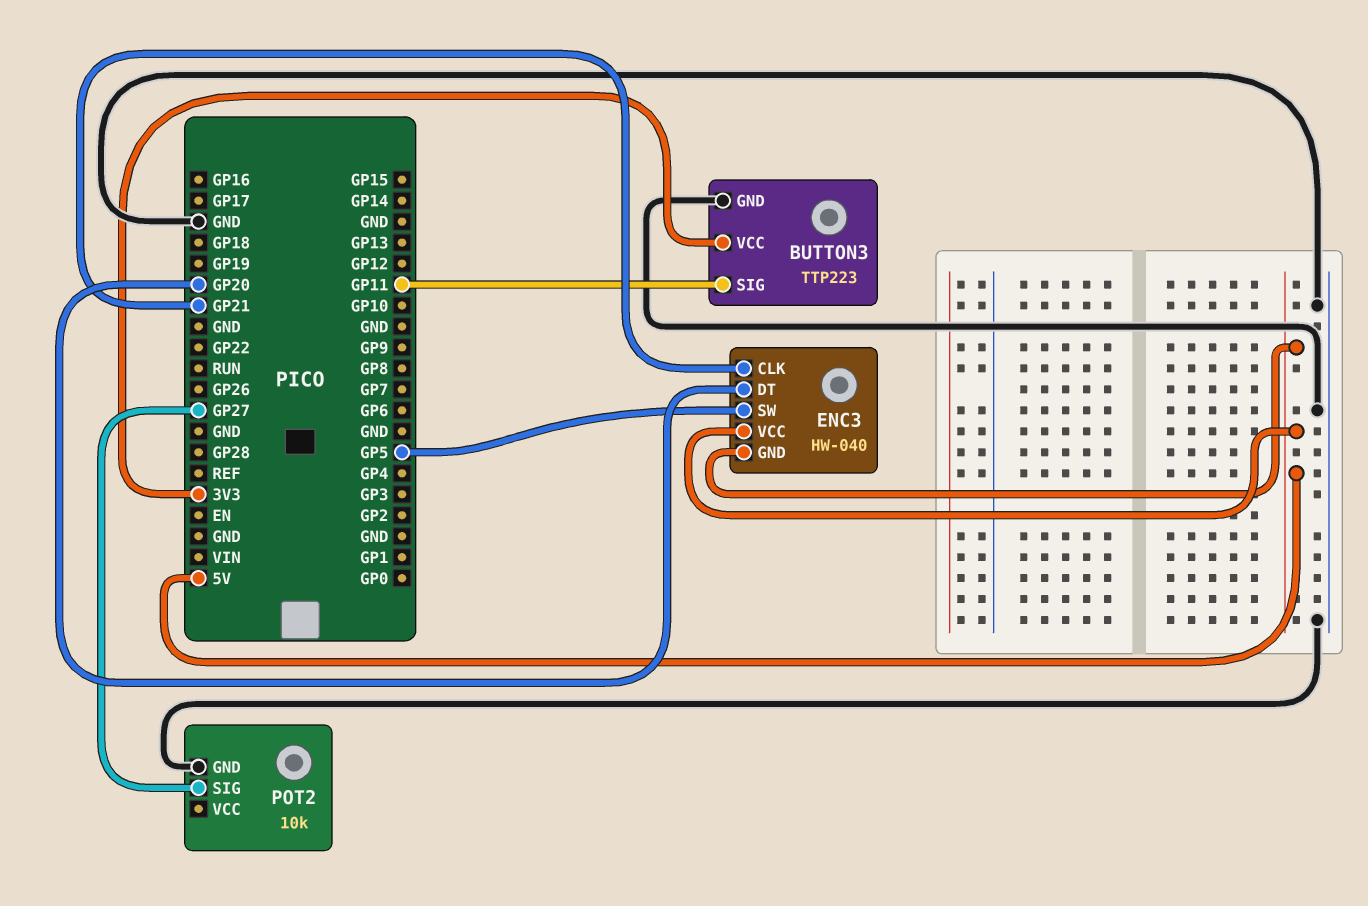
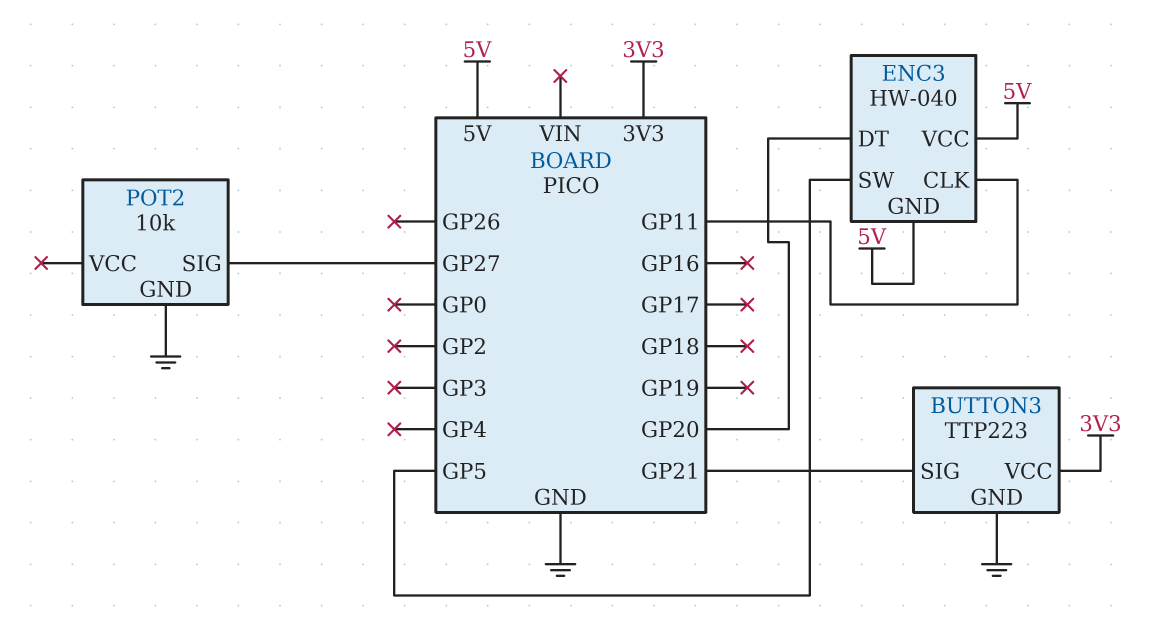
BUTTON3 pin SIG: GP11 -> GP21
ENC3 pin CLK: GP21 -> GP11

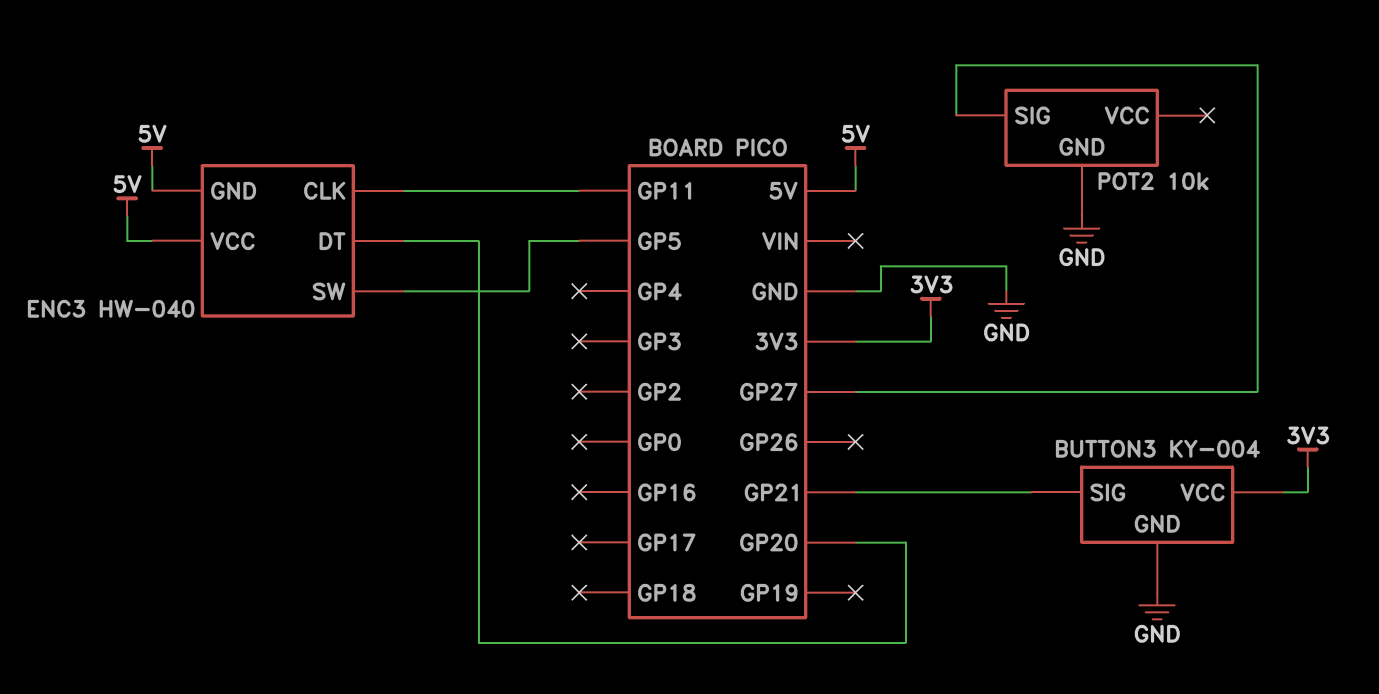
BUTTON3: TTP223 -> KY-004

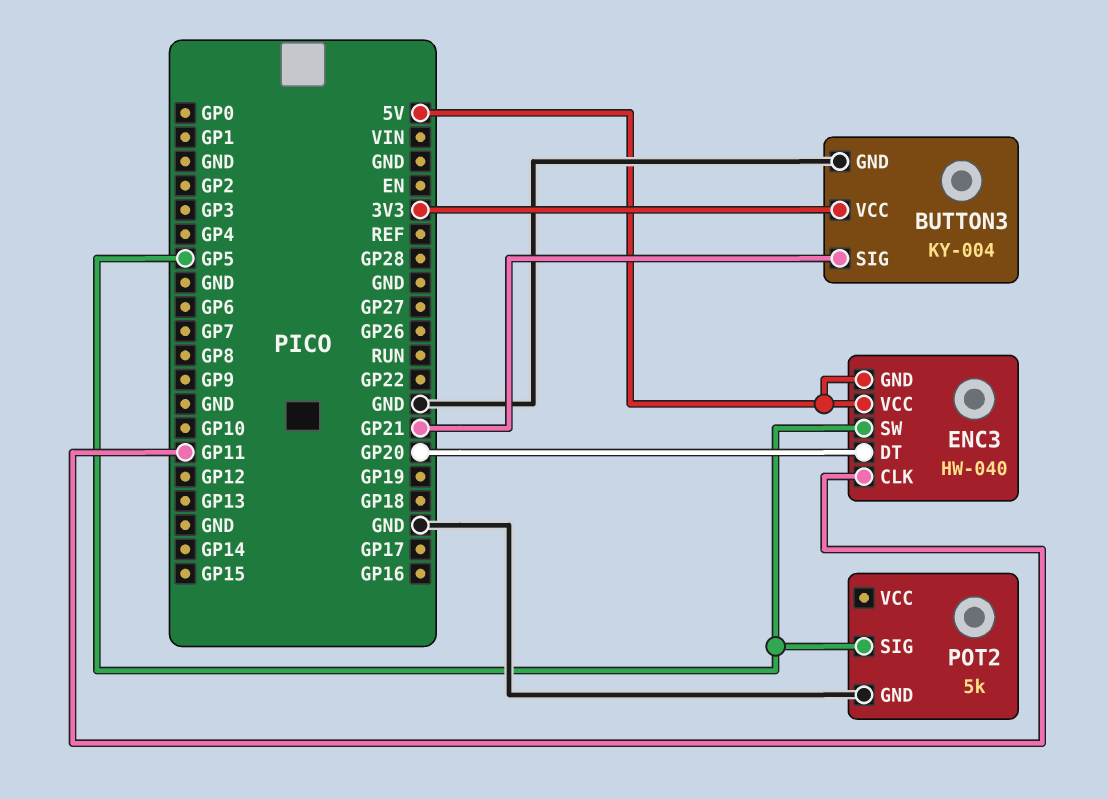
POT2: 10k -> 5k
POT2 pin SIG: GP27 -> GP5

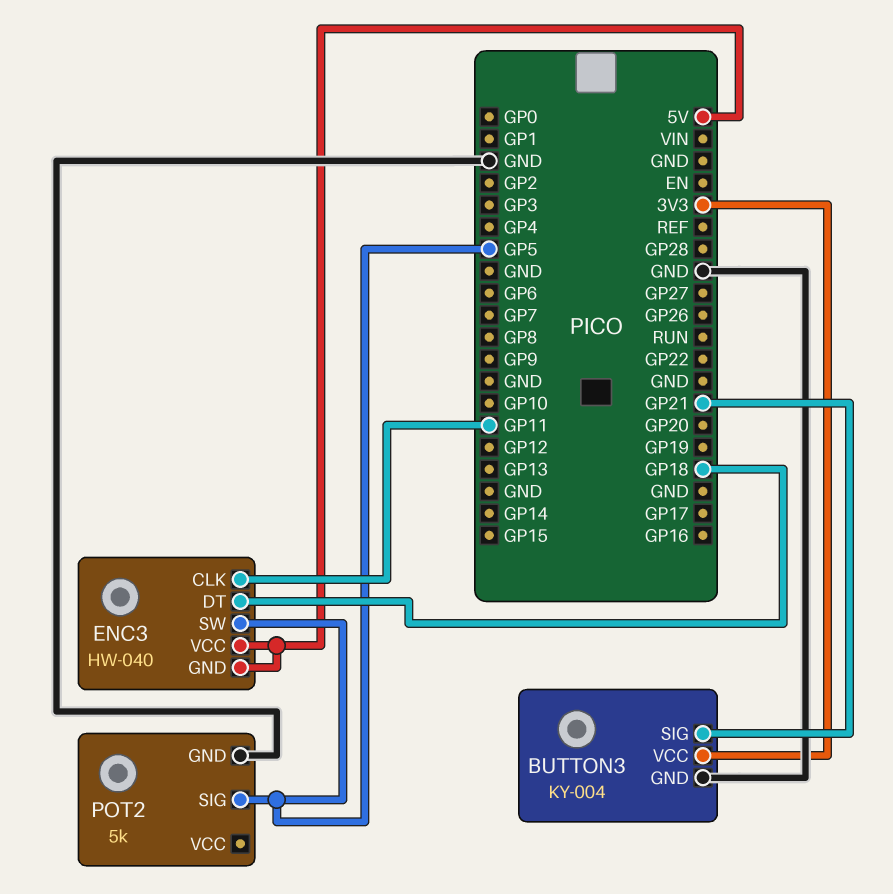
ENC3 pin DT: GP20 -> GP18

